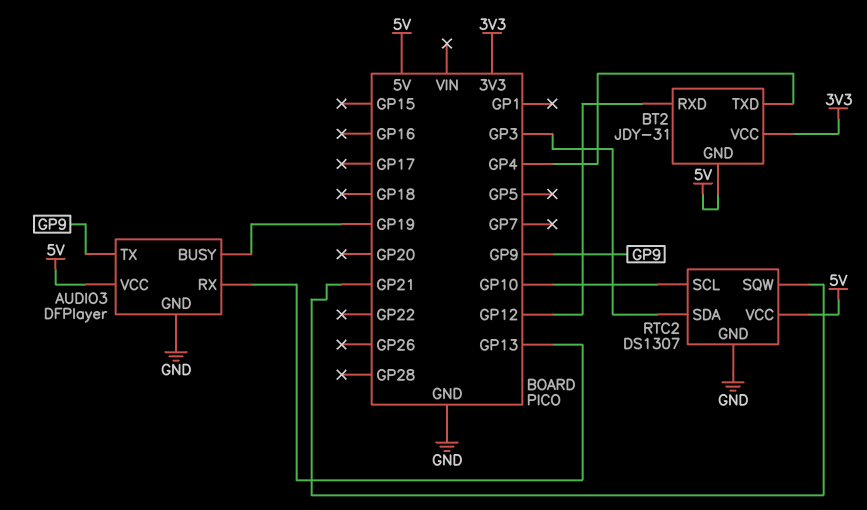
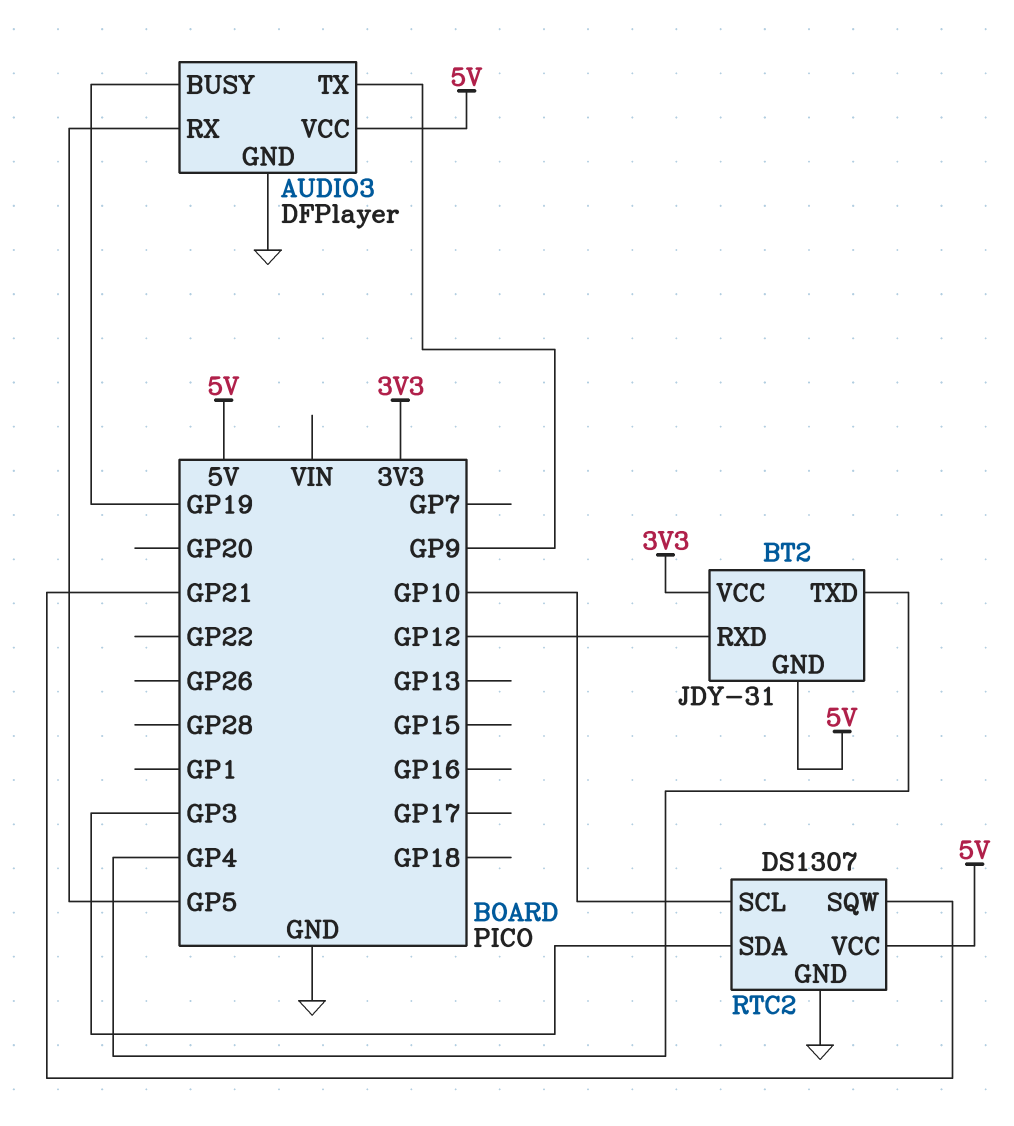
AUDIO3 pin RX: GP13 -> GP5

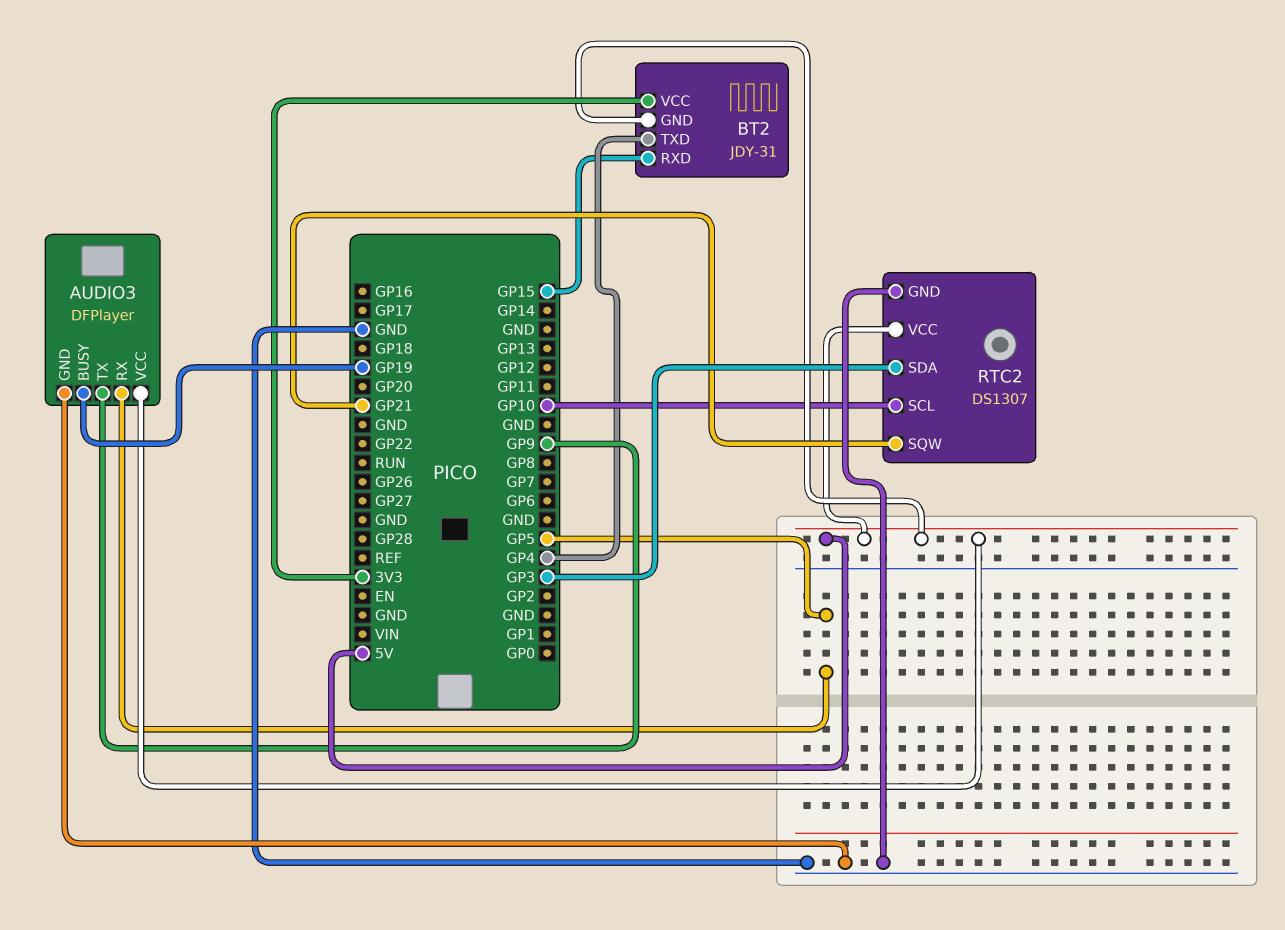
BT2 pin RXD: GP12 -> GP15

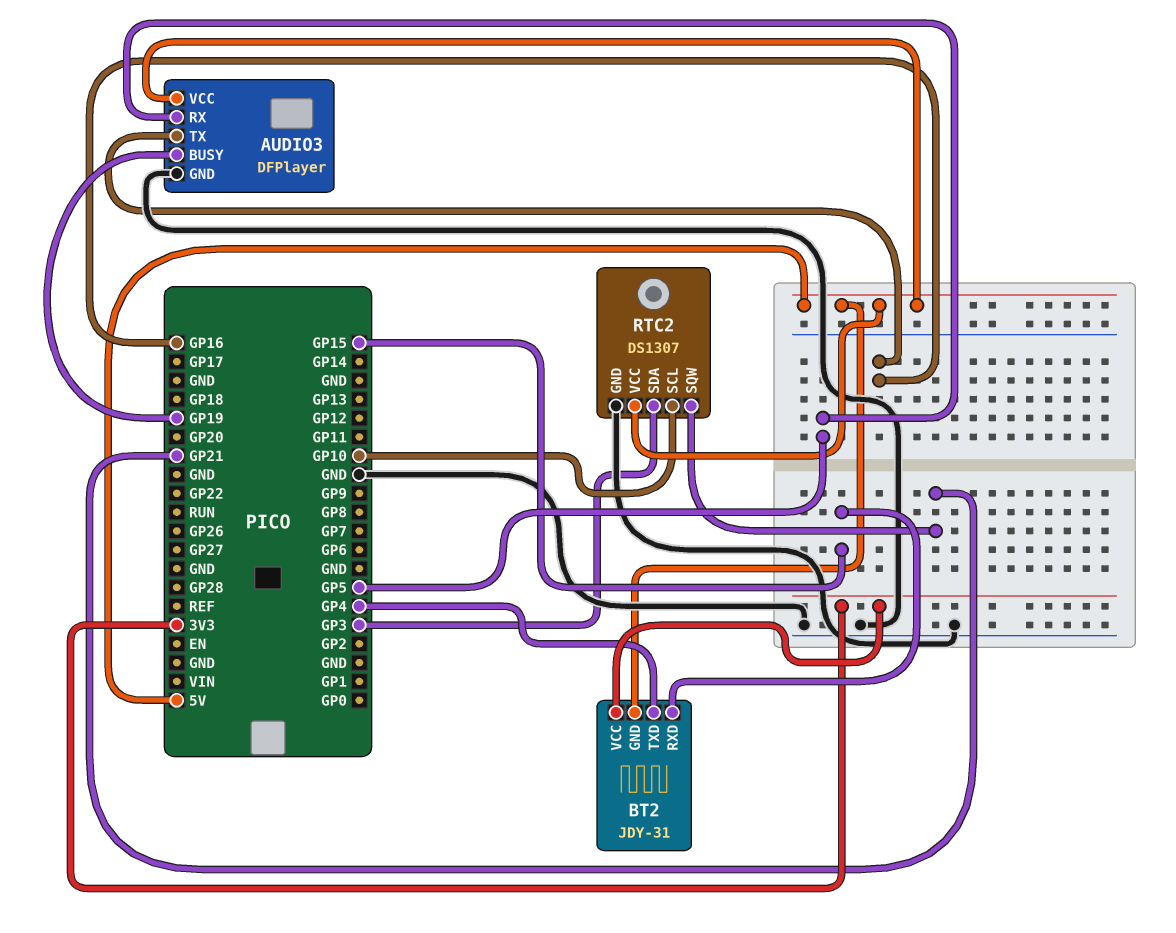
AUDIO3 pin TX: GP9 -> GP16

